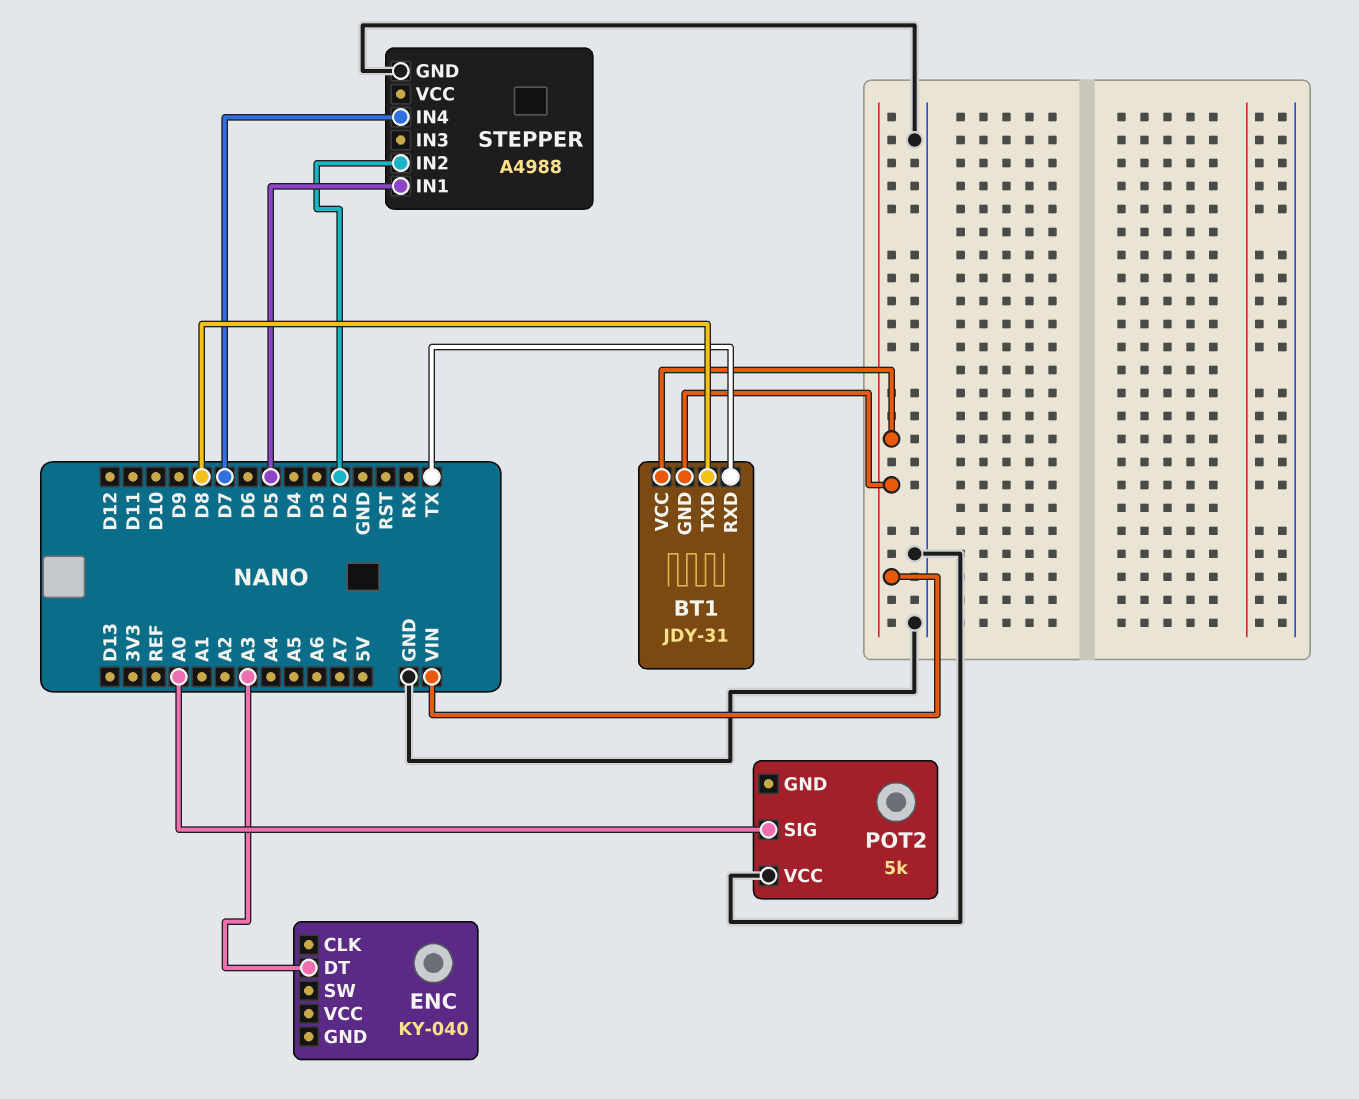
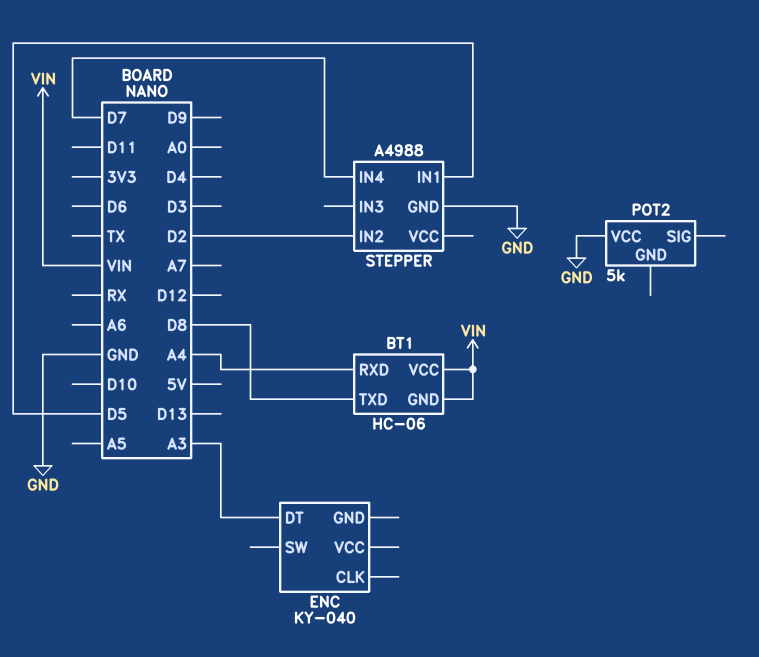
BT1: JDY-31 -> HC-06
BT1 pin RXD: TX -> A4
POT2 pin SIG: A0 -> none

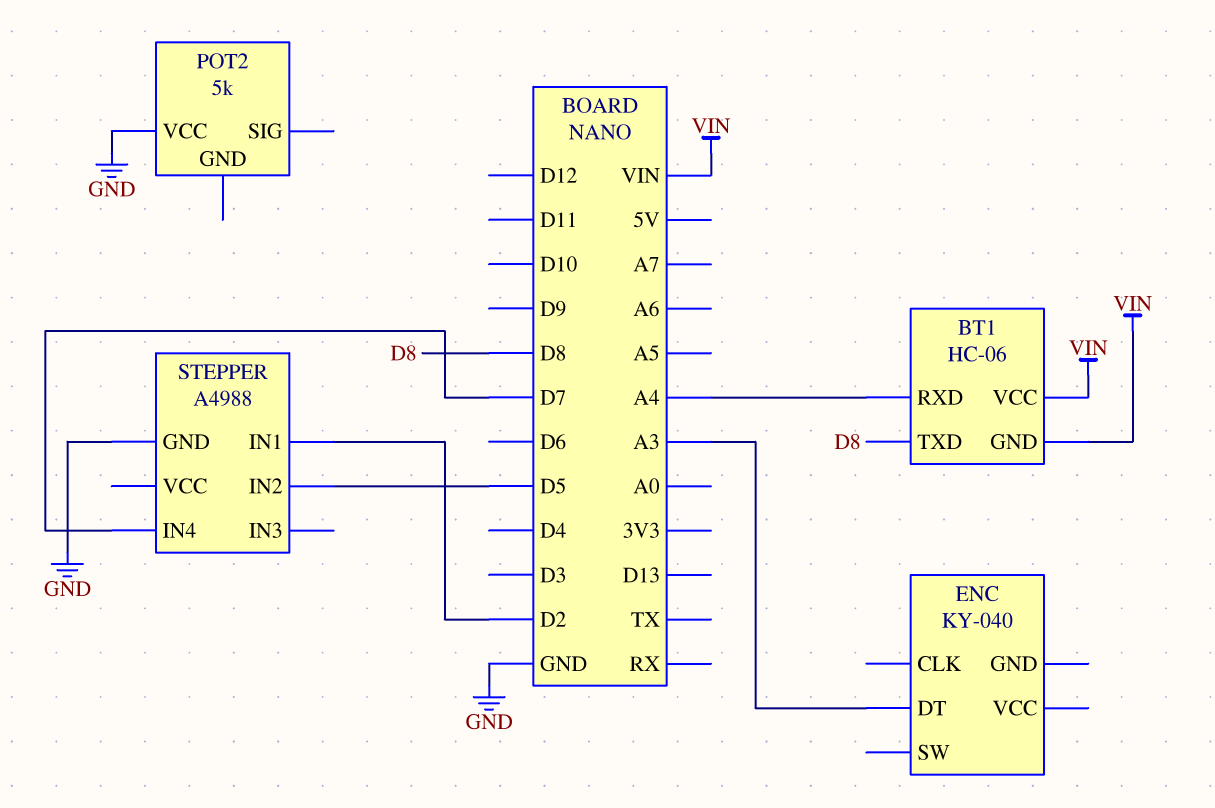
STEPPER pin IN1: D5 -> D2
STEPPER pin IN2: D2 -> D5

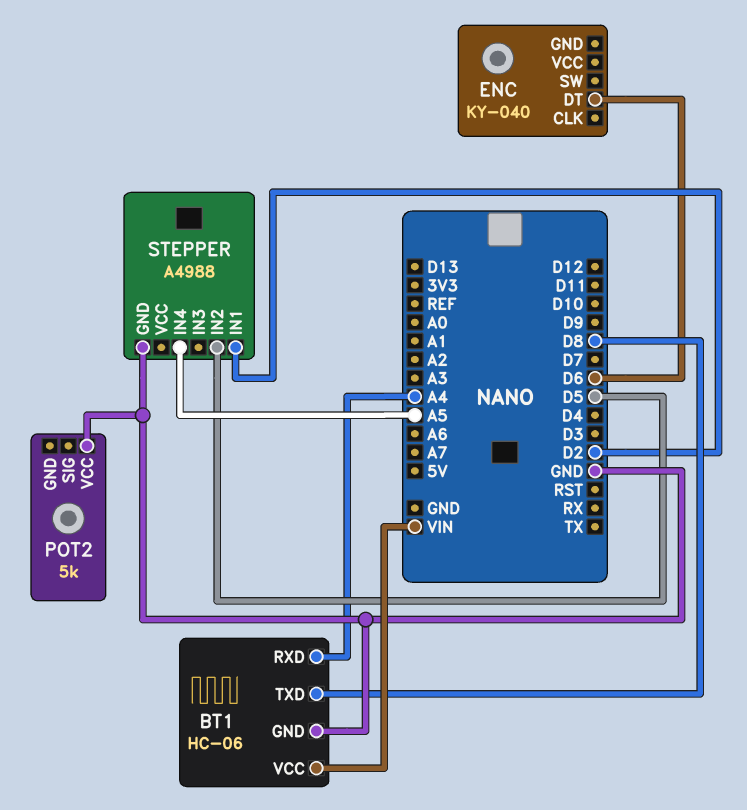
BT1 pin GND: VIN -> GND
ENC pin DT: A3 -> D6
STEPPER pin IN4: D7 -> A5

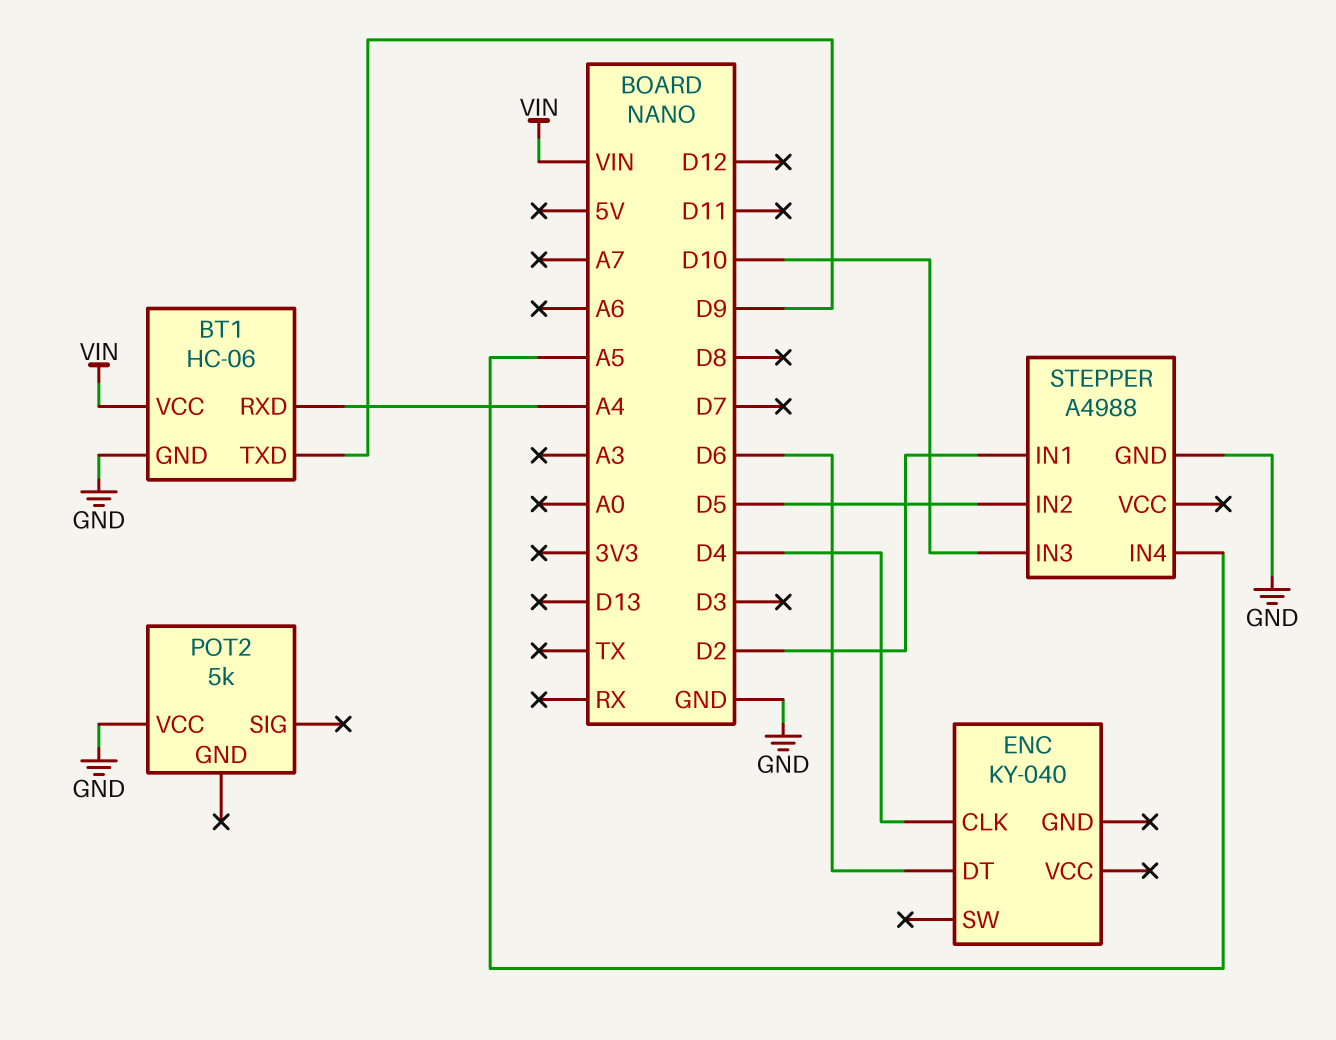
BT1 pin TXD: D8 -> D9
ENC pin CLK: none -> D4
STEPPER pin IN3: none -> D10

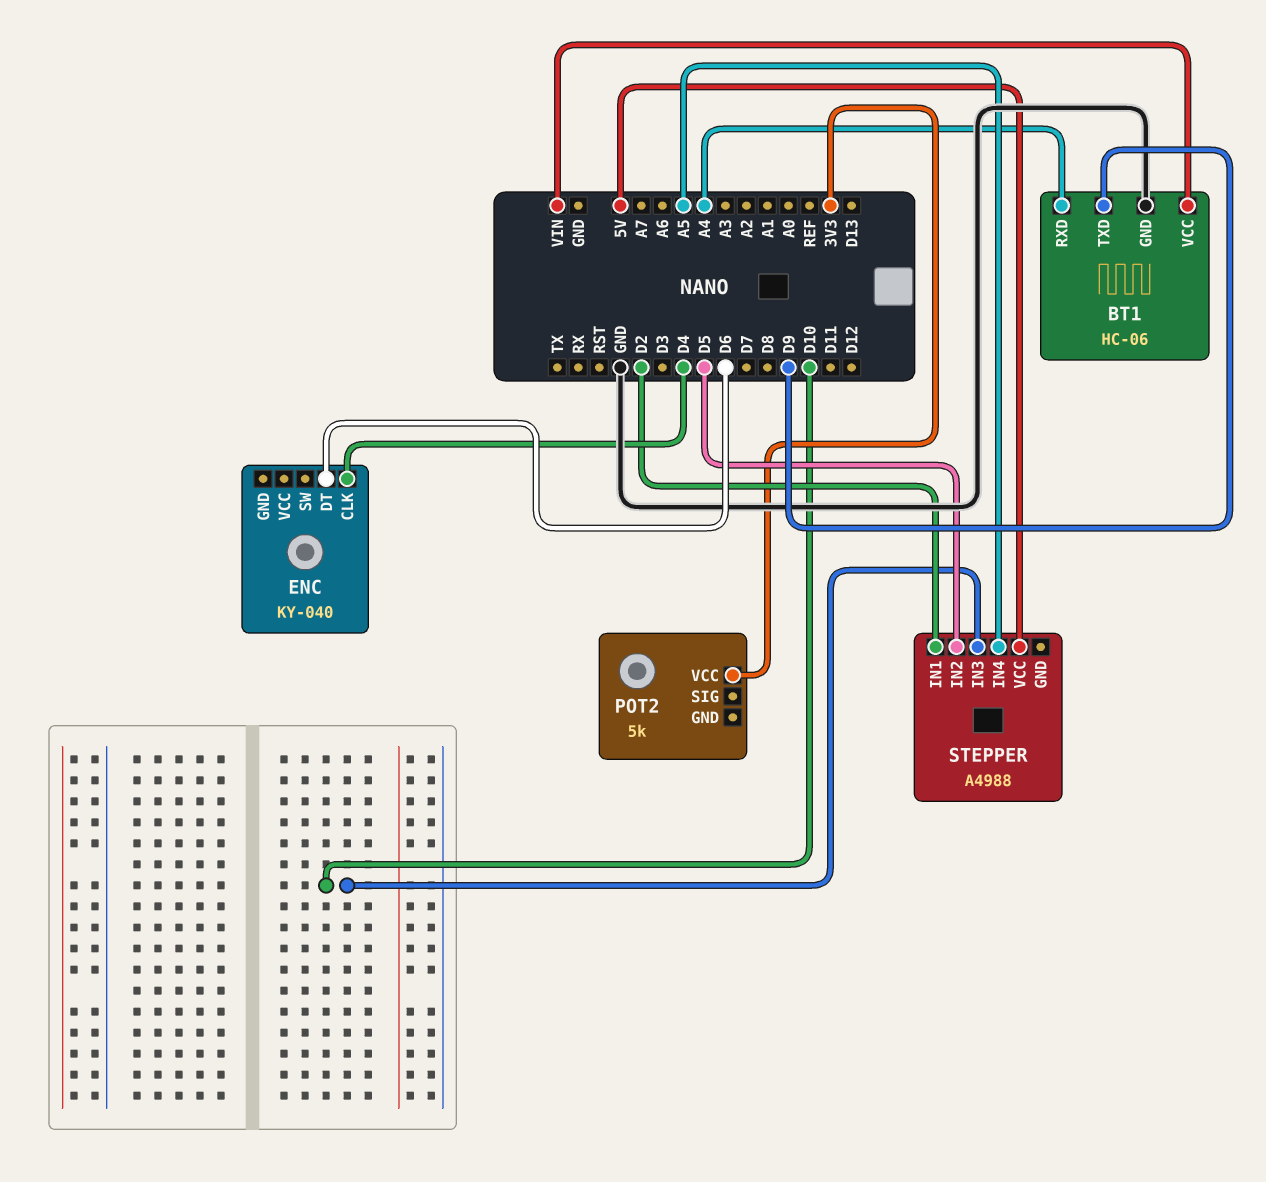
POT2 pin VCC: GND -> 3V3
STEPPER pin GND: GND -> none
STEPPER pin VCC: none -> 5V

